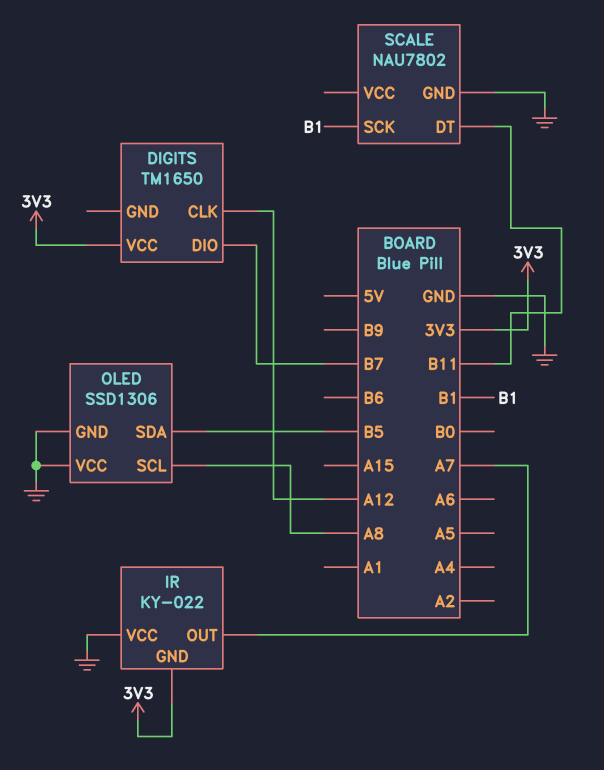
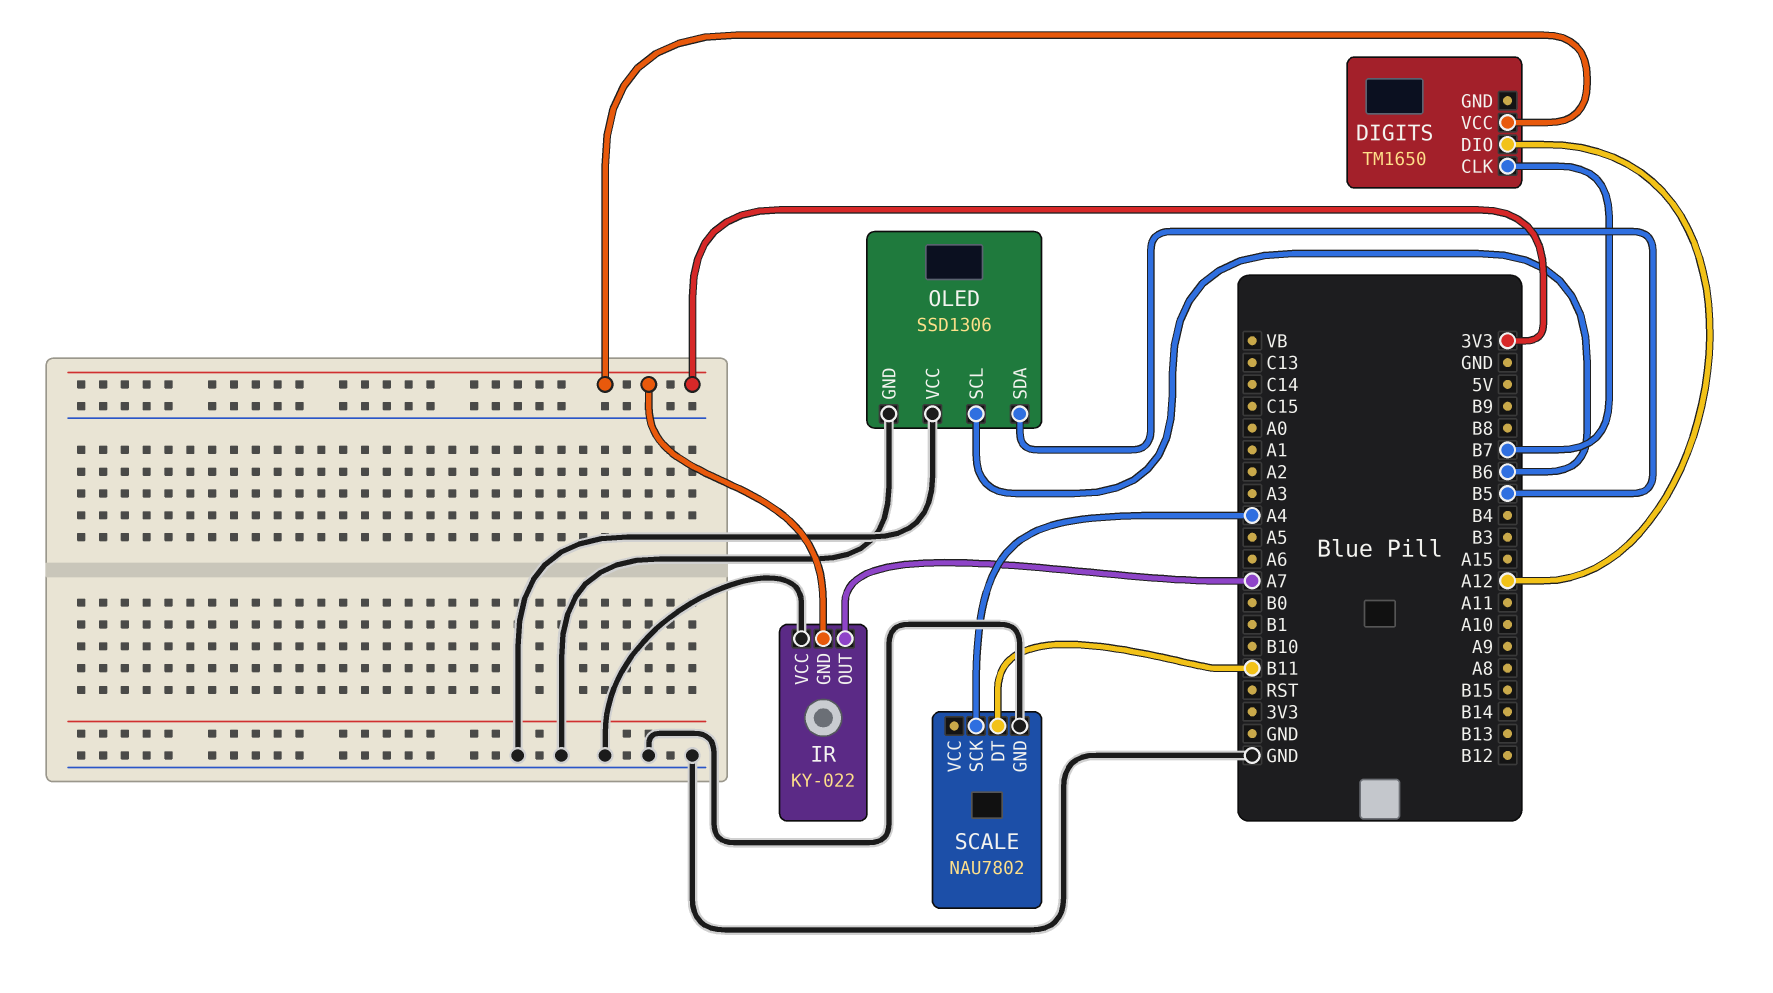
DIGITS pin CLK: A12 -> B7
DIGITS pin DIO: B7 -> A12
OLED pin SCL: A8 -> B6
SCALE pin SCK: B1 -> A4

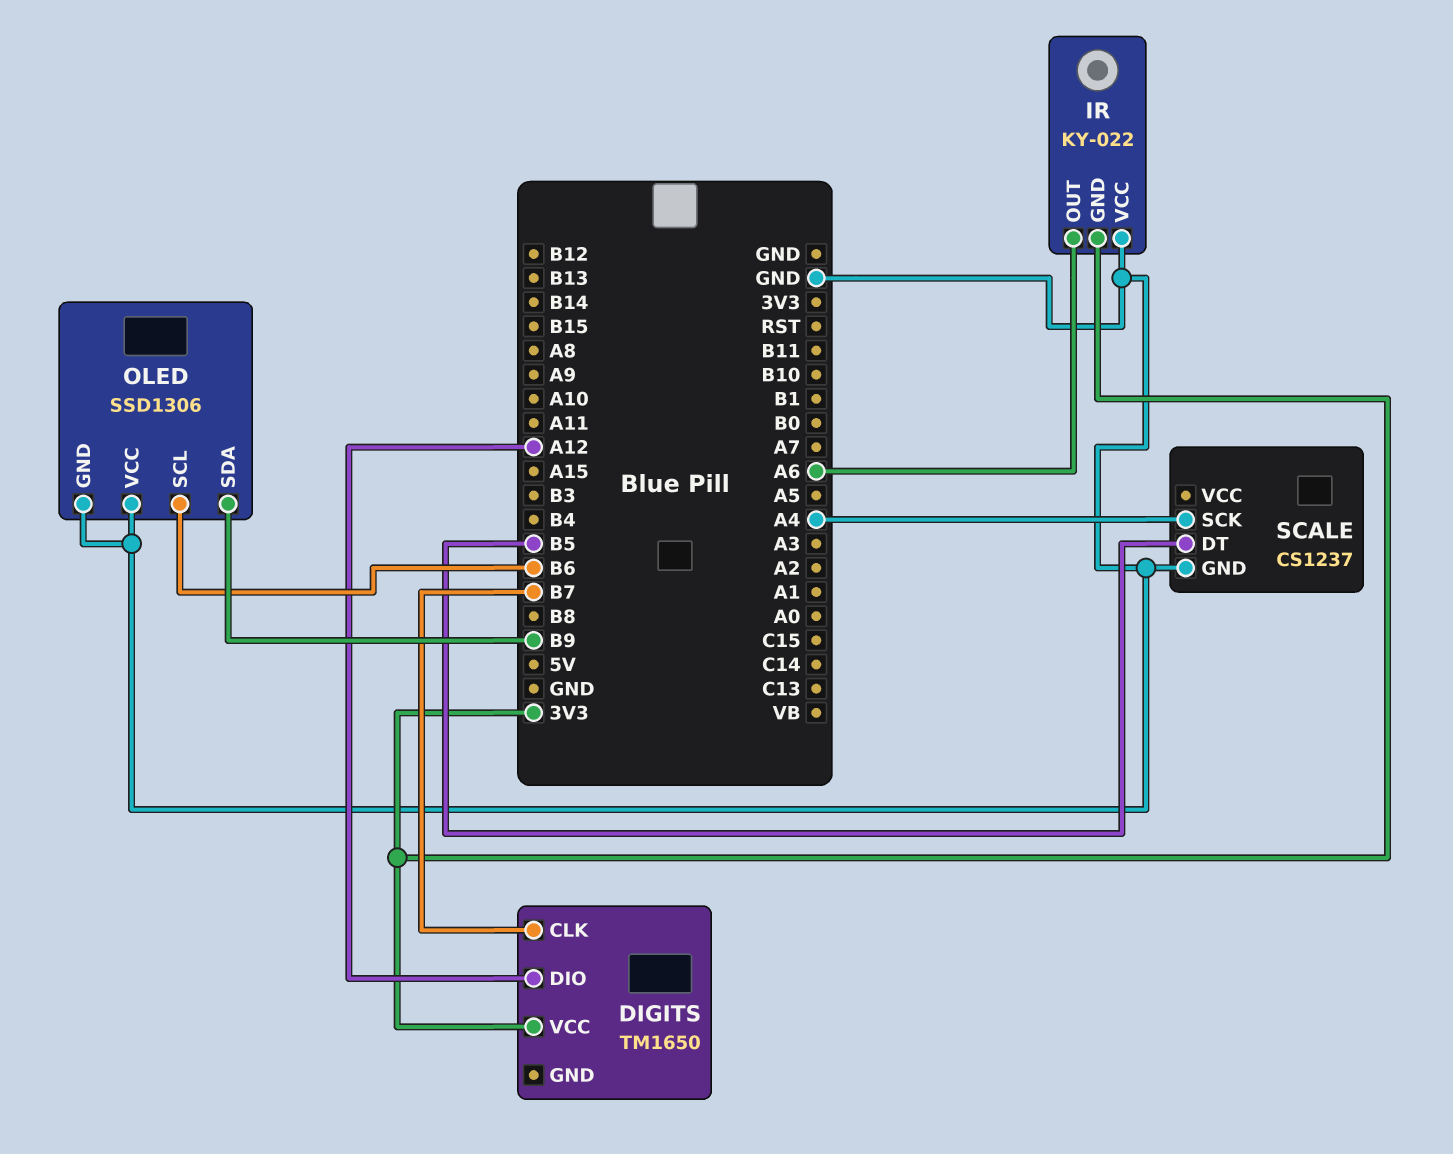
IR pin OUT: A7 -> A6
OLED pin SDA: B5 -> B9
SCALE: NAU7802 -> CS1237
SCALE pin DT: B11 -> B5

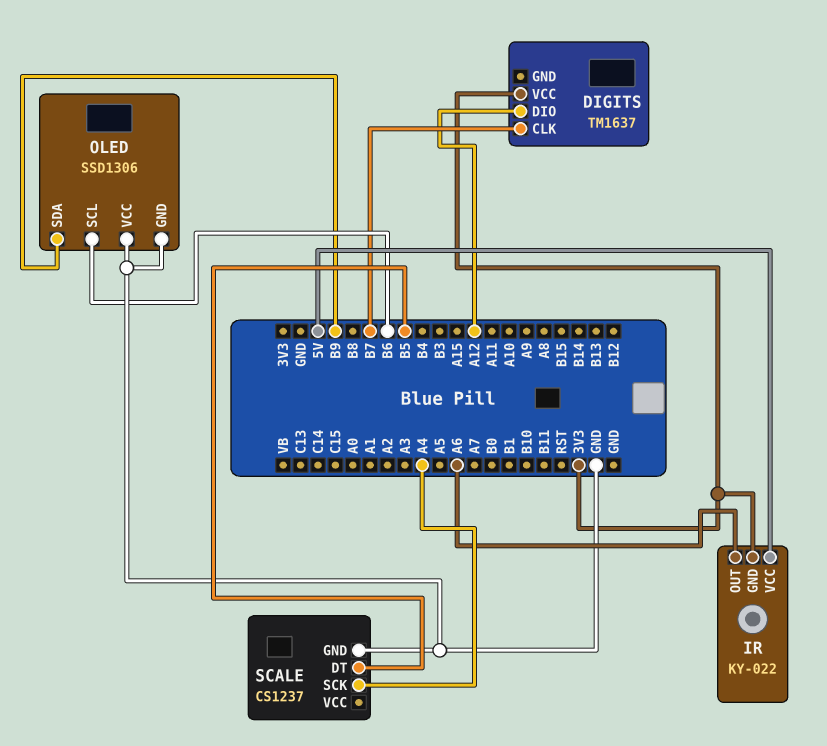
DIGITS: TM1650 -> TM1637
IR pin VCC: GND -> 5V

